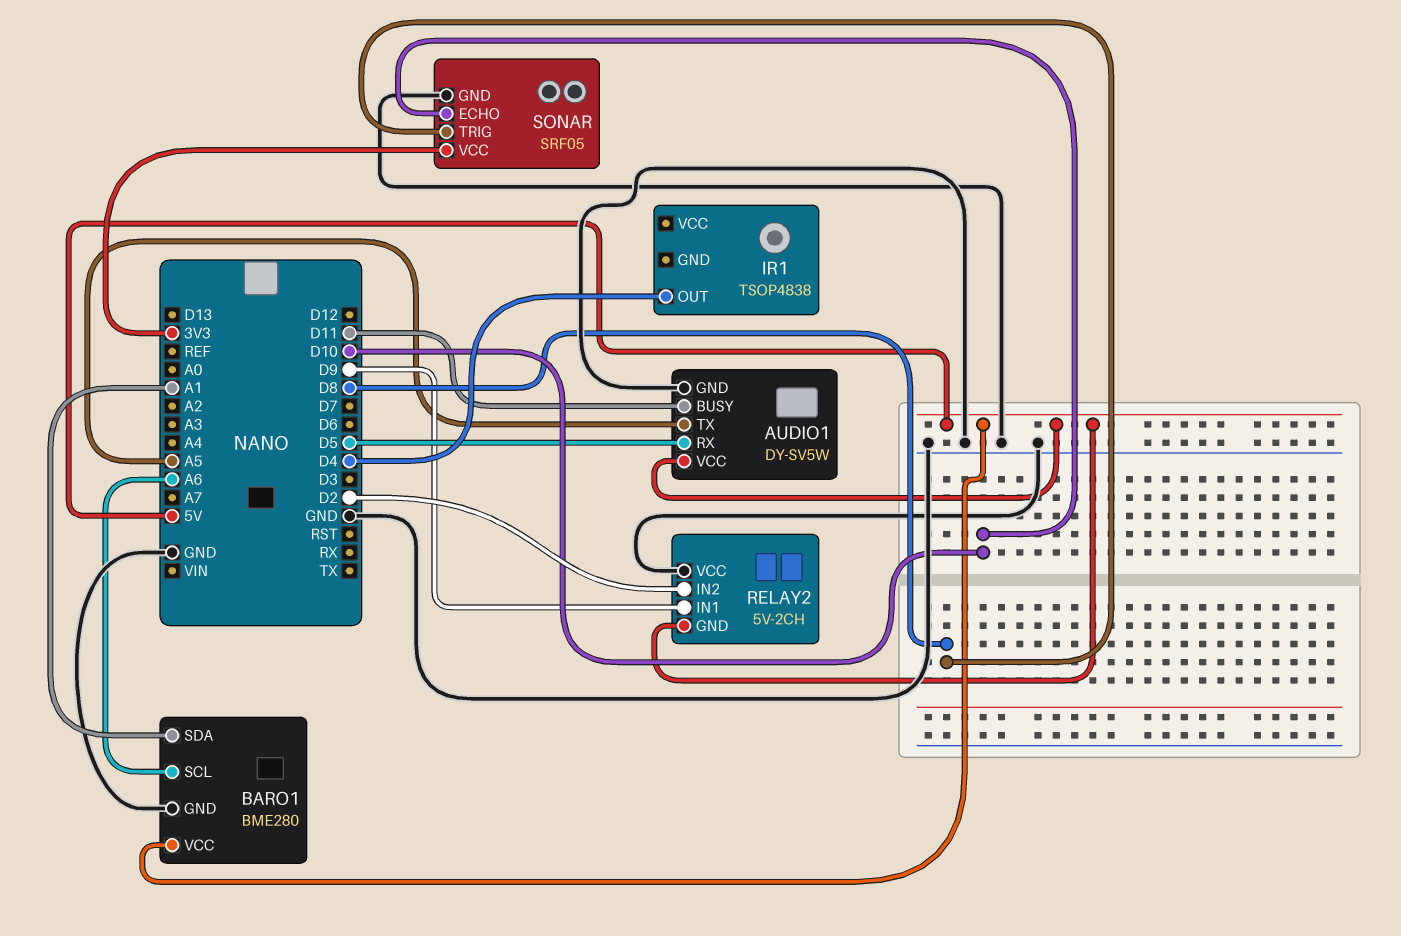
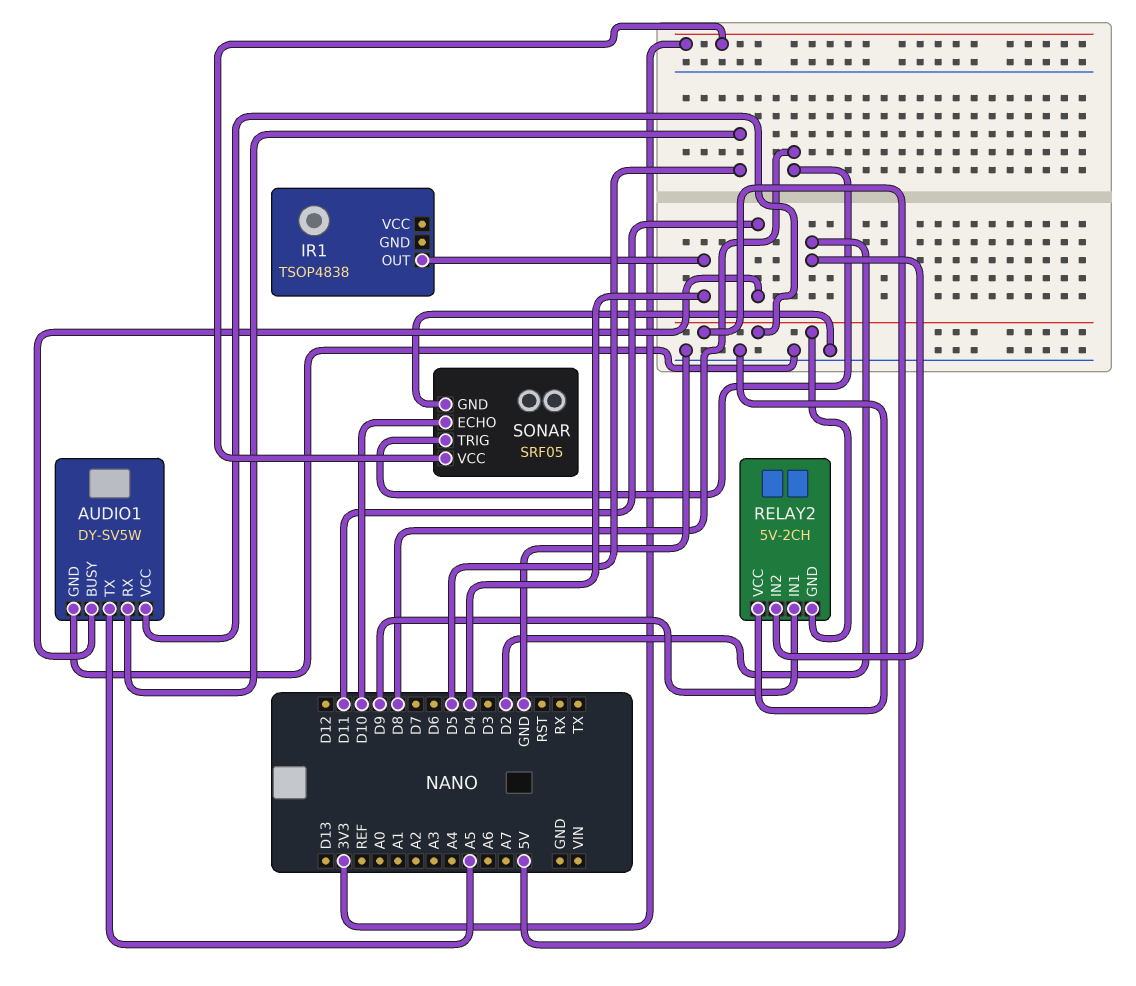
BARO1: BME280 -> none
BARO1 pin GND: GND -> none
BARO1 pin SCL: A6 -> none
BARO1 pin SDA: A1 -> none
BARO1 pin VCC: 5V -> none

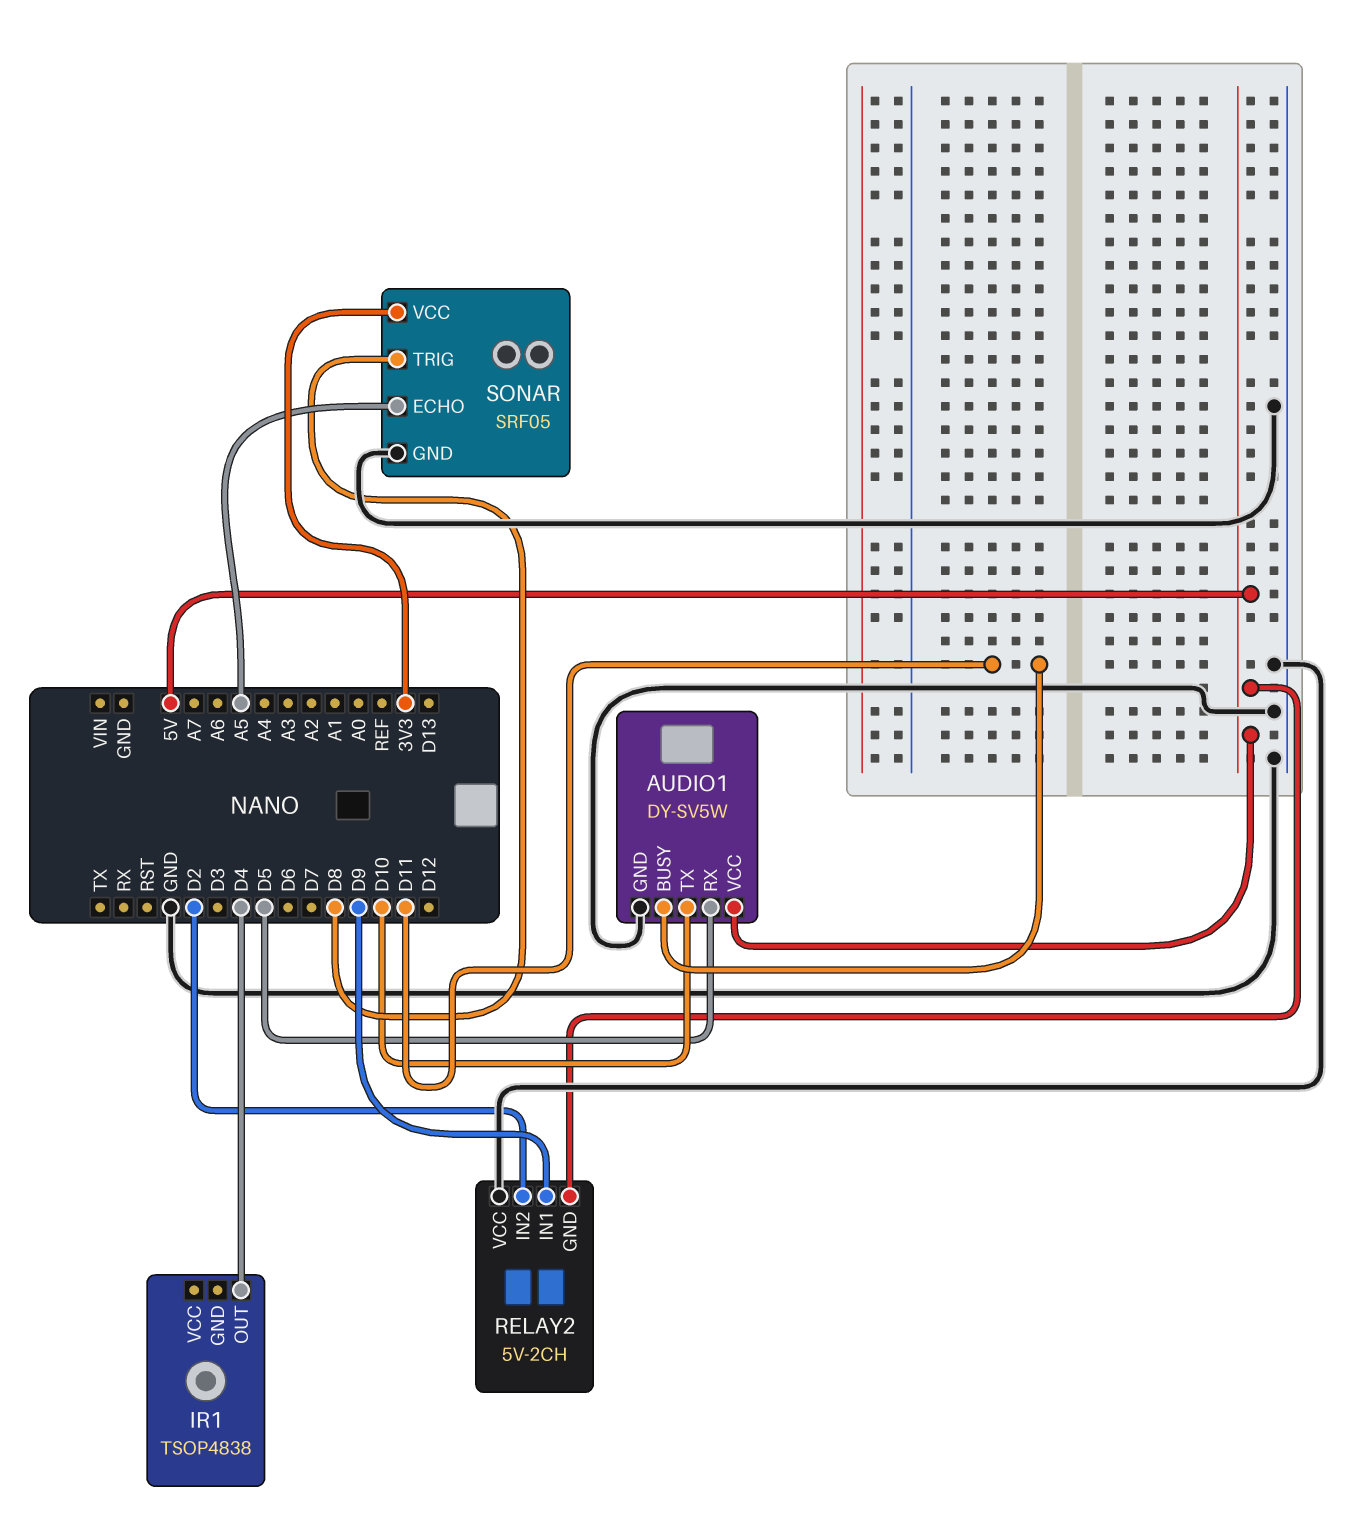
AUDIO1 pin TX: A5 -> D10
SONAR pin ECHO: D10 -> A5

